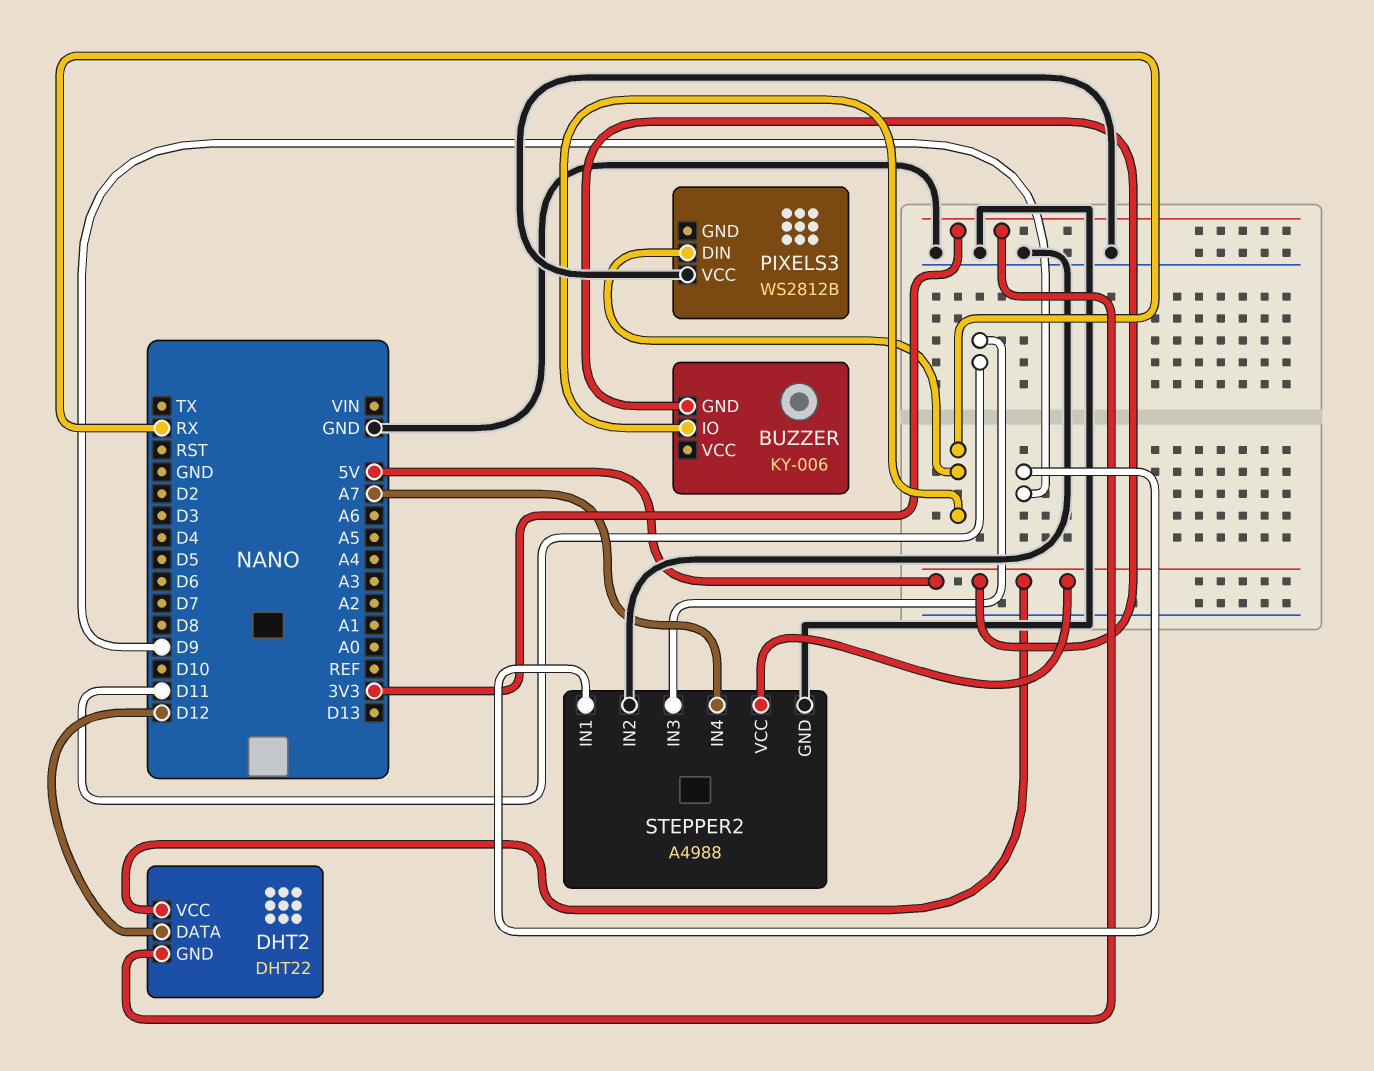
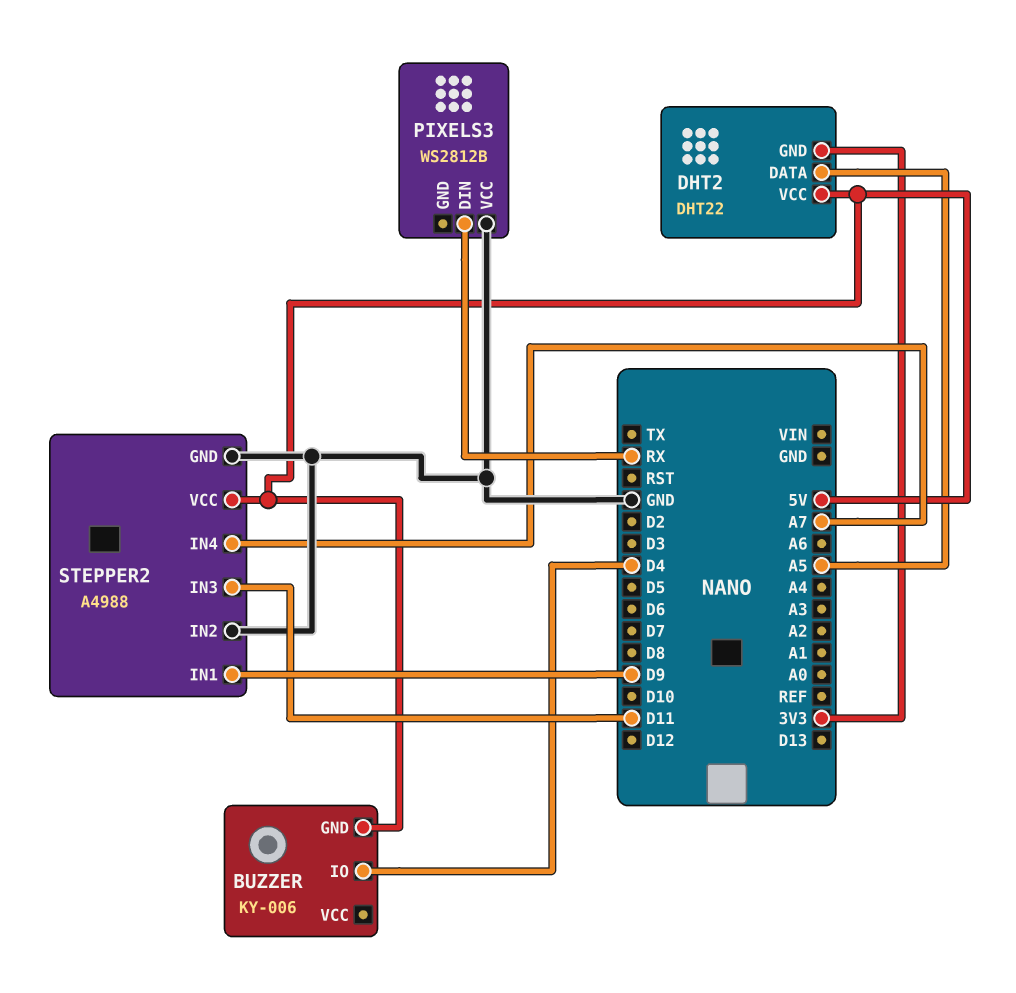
BUZZER pin IO: RX -> D4
DHT2 pin DATA: D12 -> A5

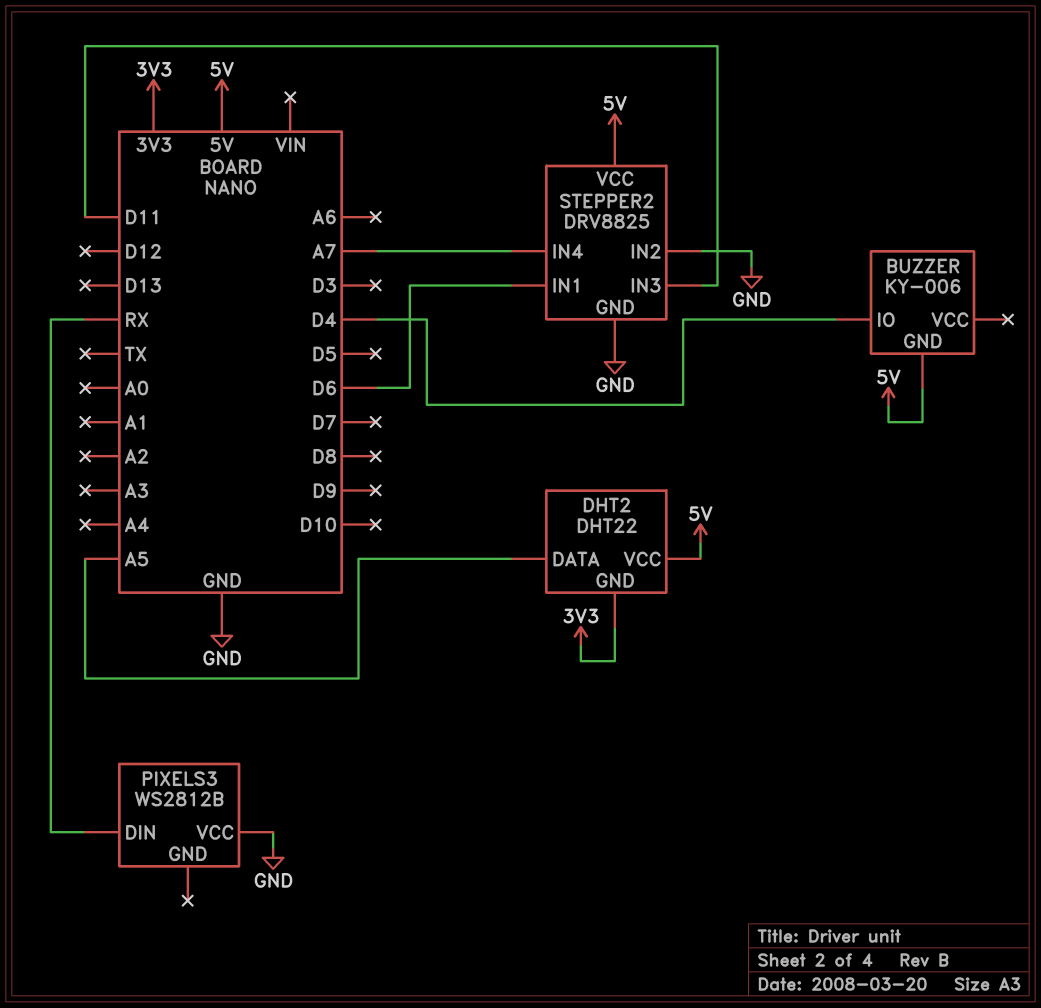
STEPPER2: A4988 -> DRV8825
STEPPER2 pin IN1: D9 -> D6

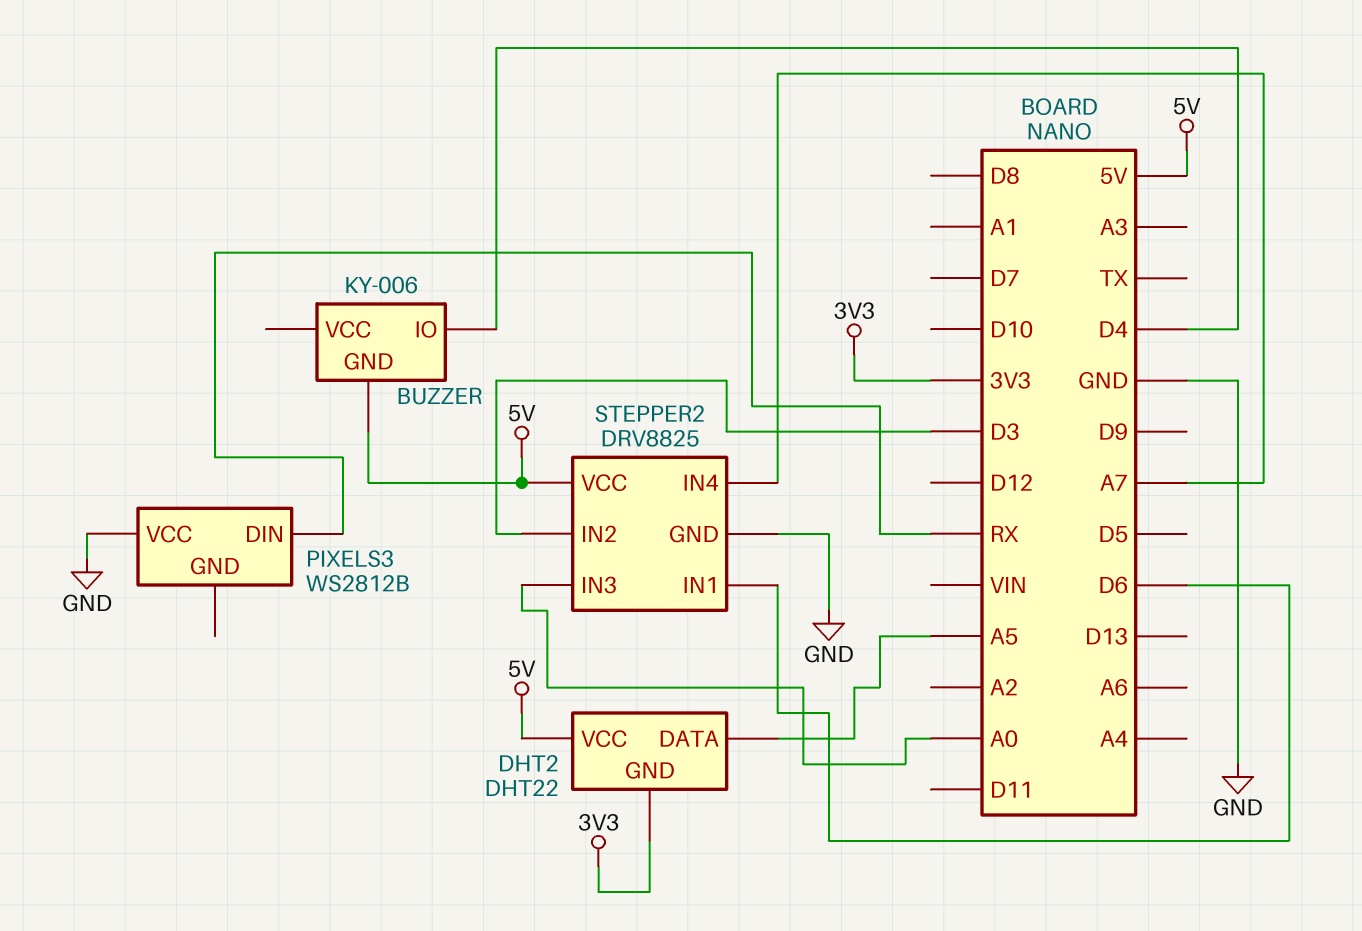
STEPPER2 pin IN2: GND -> D3
STEPPER2 pin IN3: D11 -> A0

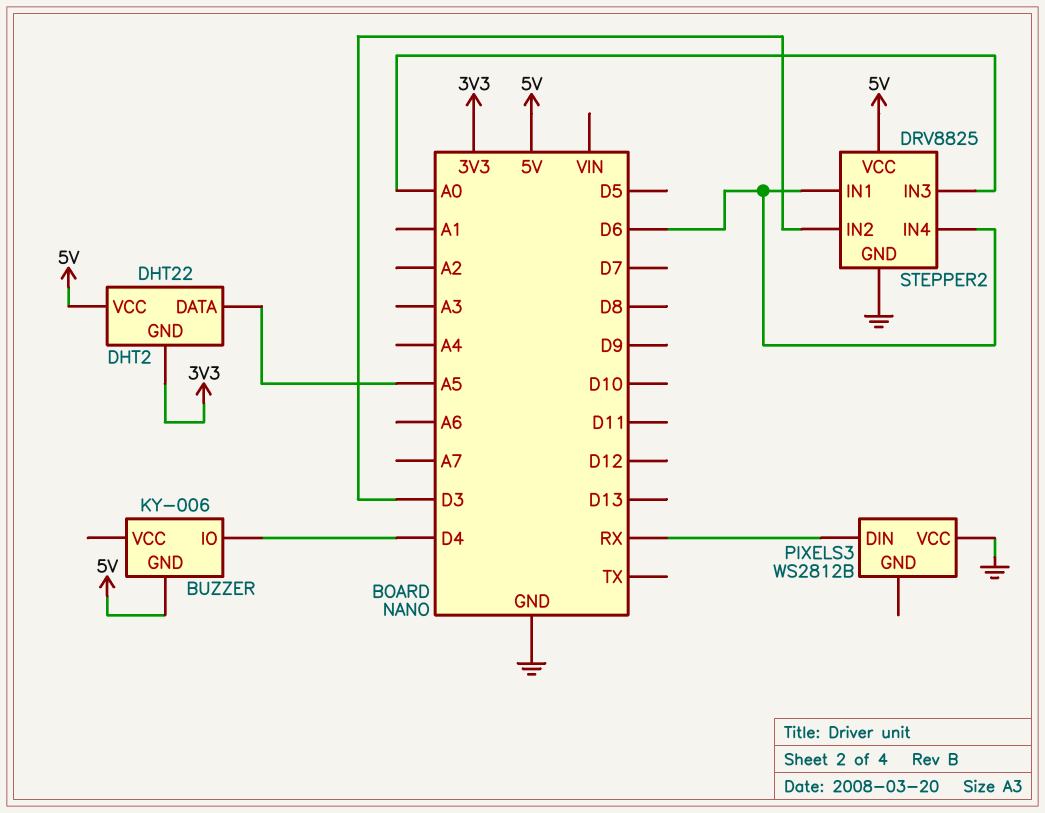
STEPPER2 pin IN4: A7 -> D6

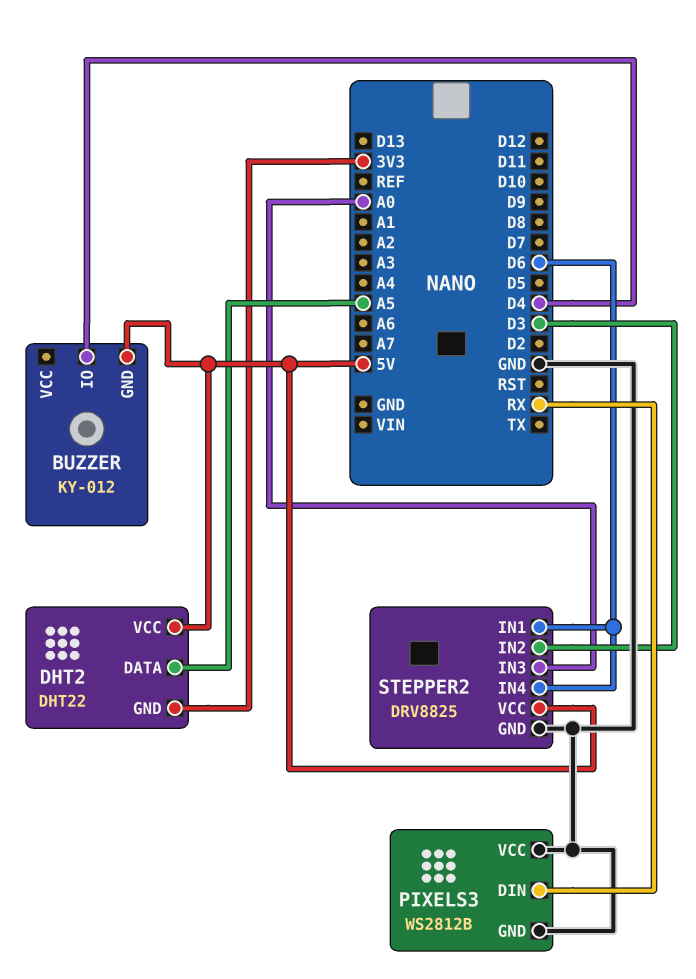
BUZZER: KY-006 -> KY-012
PIXELS3 pin GND: none -> GND

